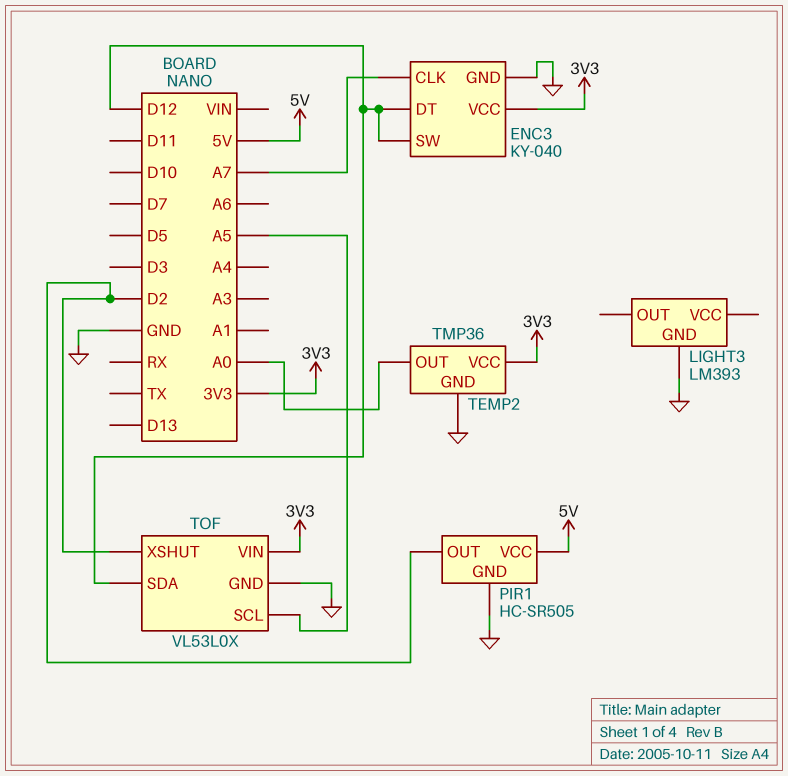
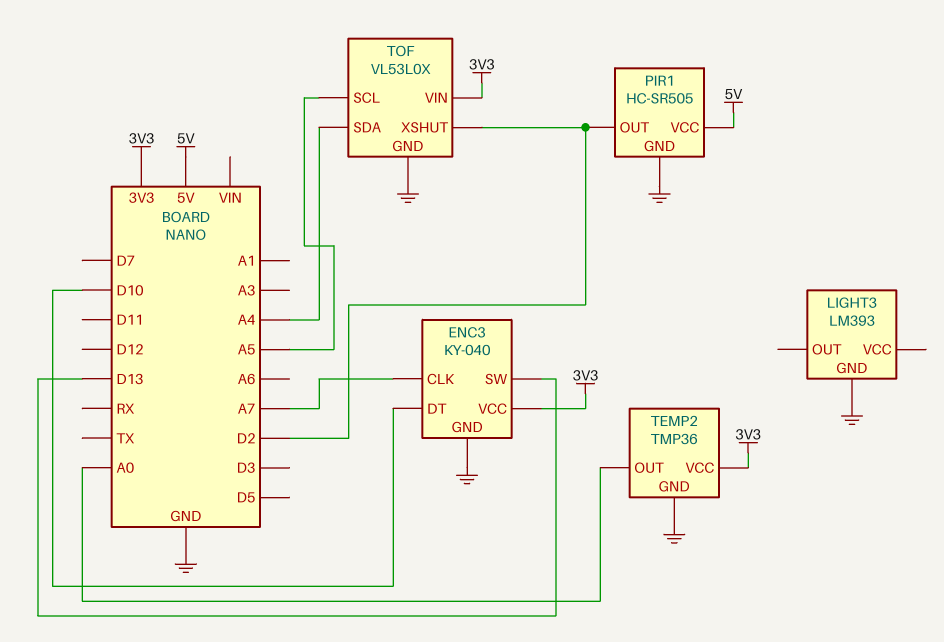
ENC3 pin DT: D12 -> D10
ENC3 pin SW: D12 -> D13
TOF pin SDA: D12 -> A4

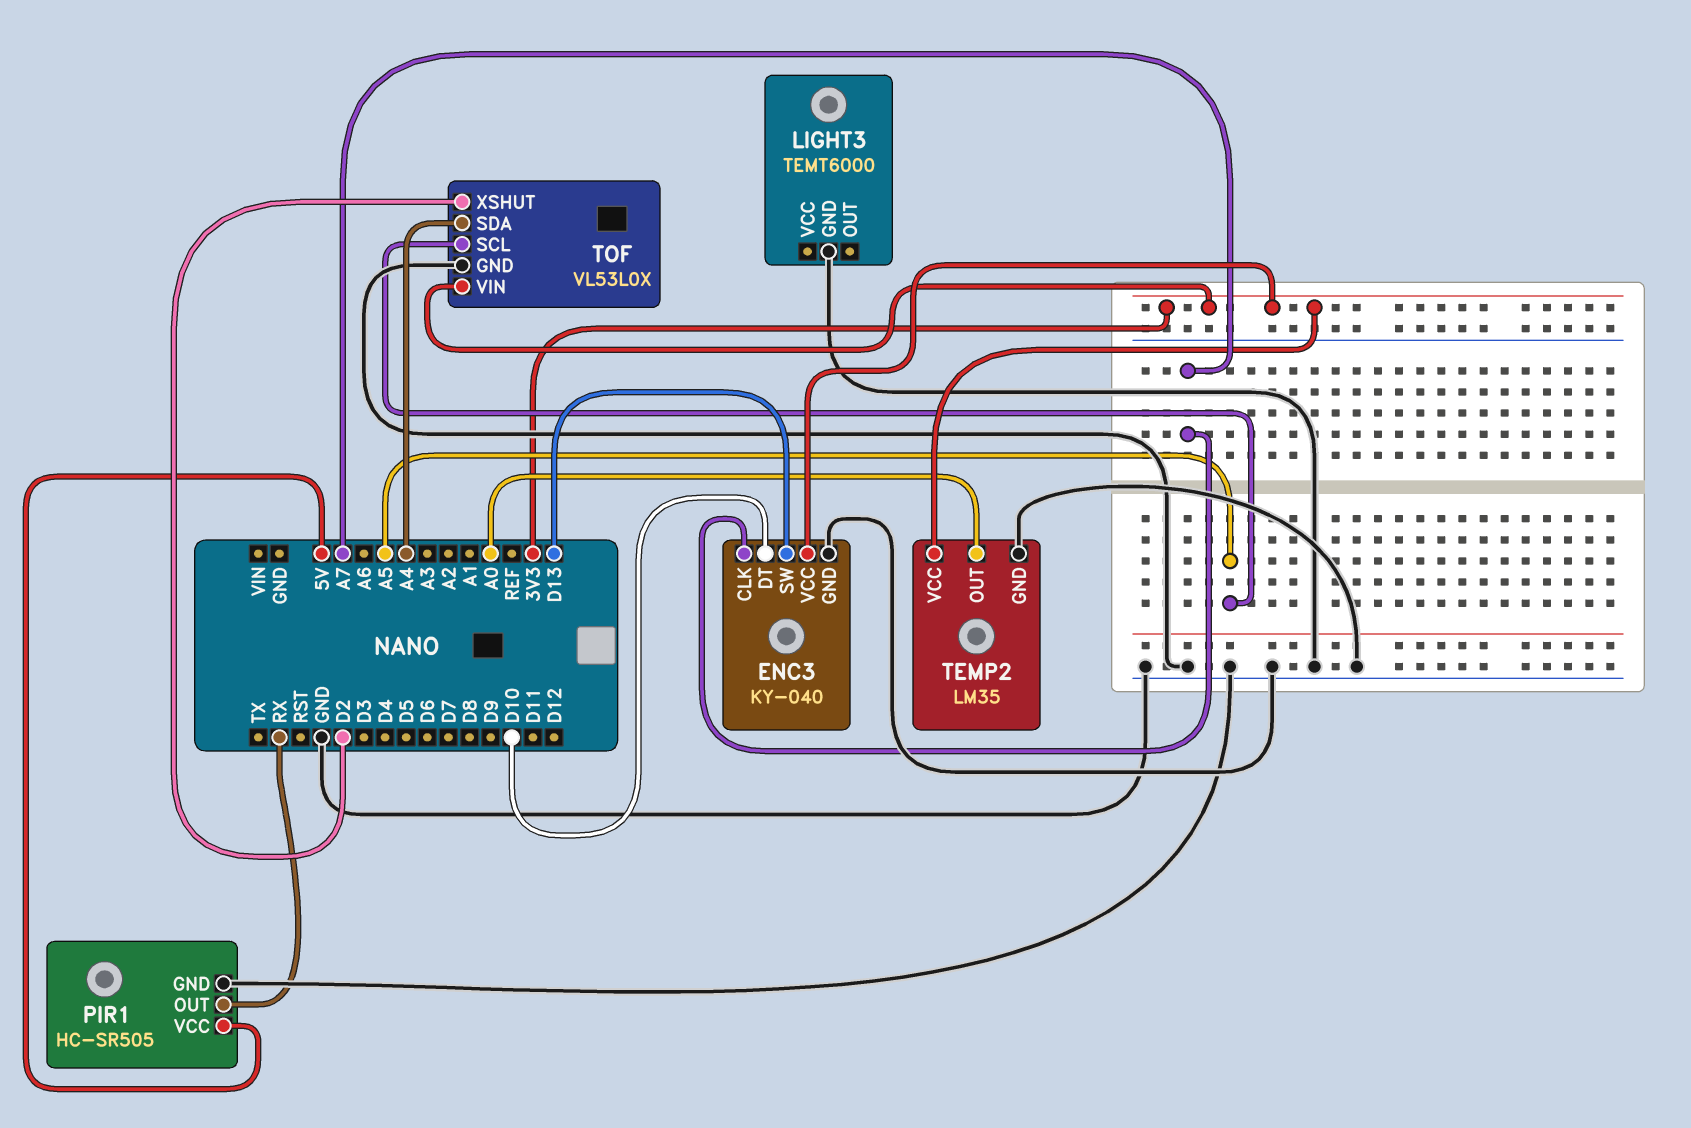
LIGHT3: LM393 -> TEMT6000
PIR1 pin OUT: D2 -> RX
TEMP2: TMP36 -> LM35

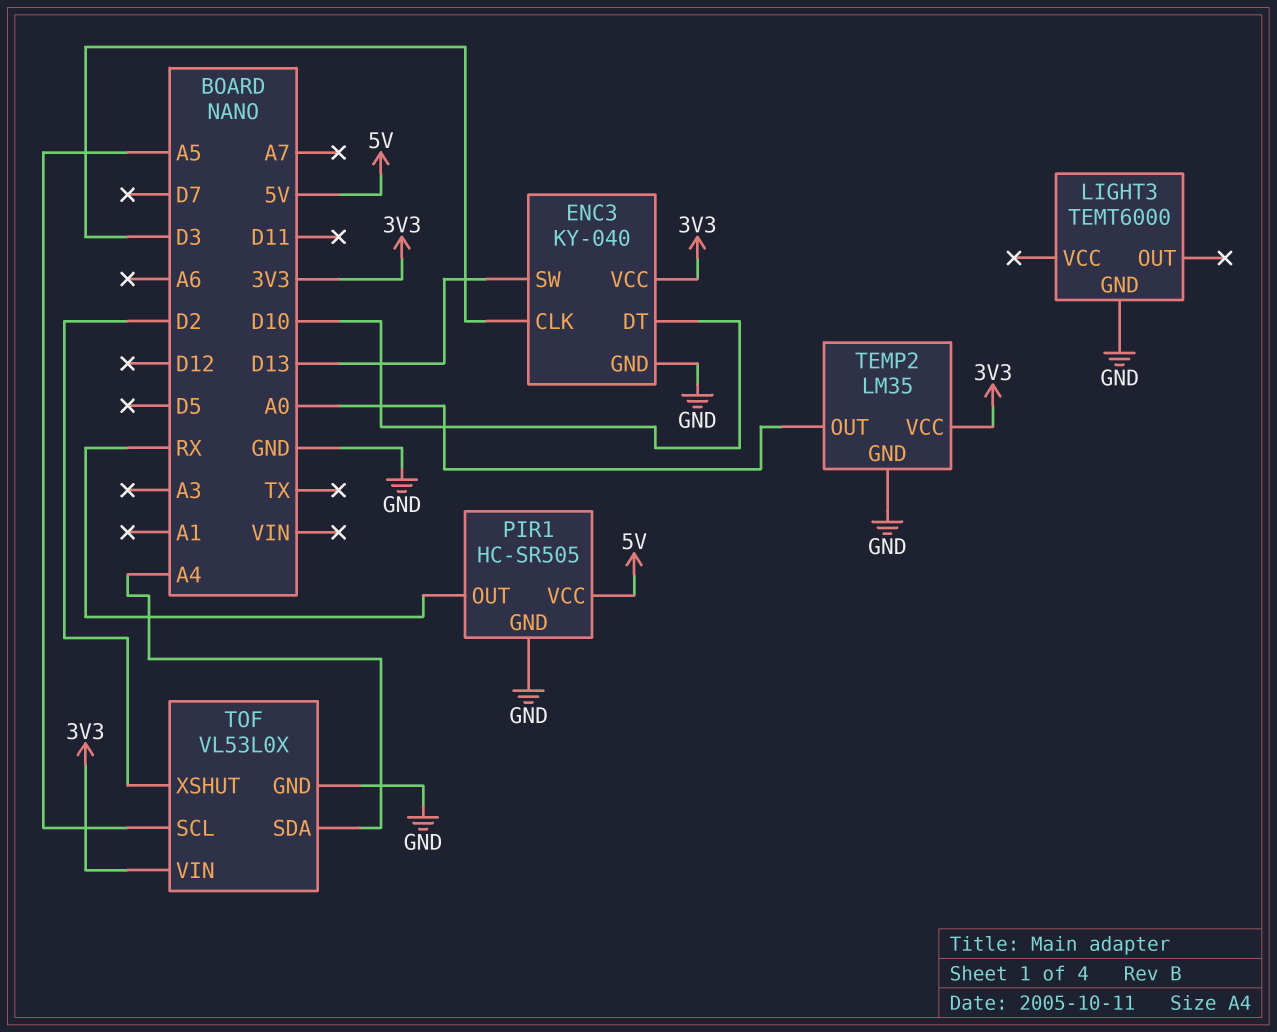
ENC3 pin CLK: A7 -> D3

